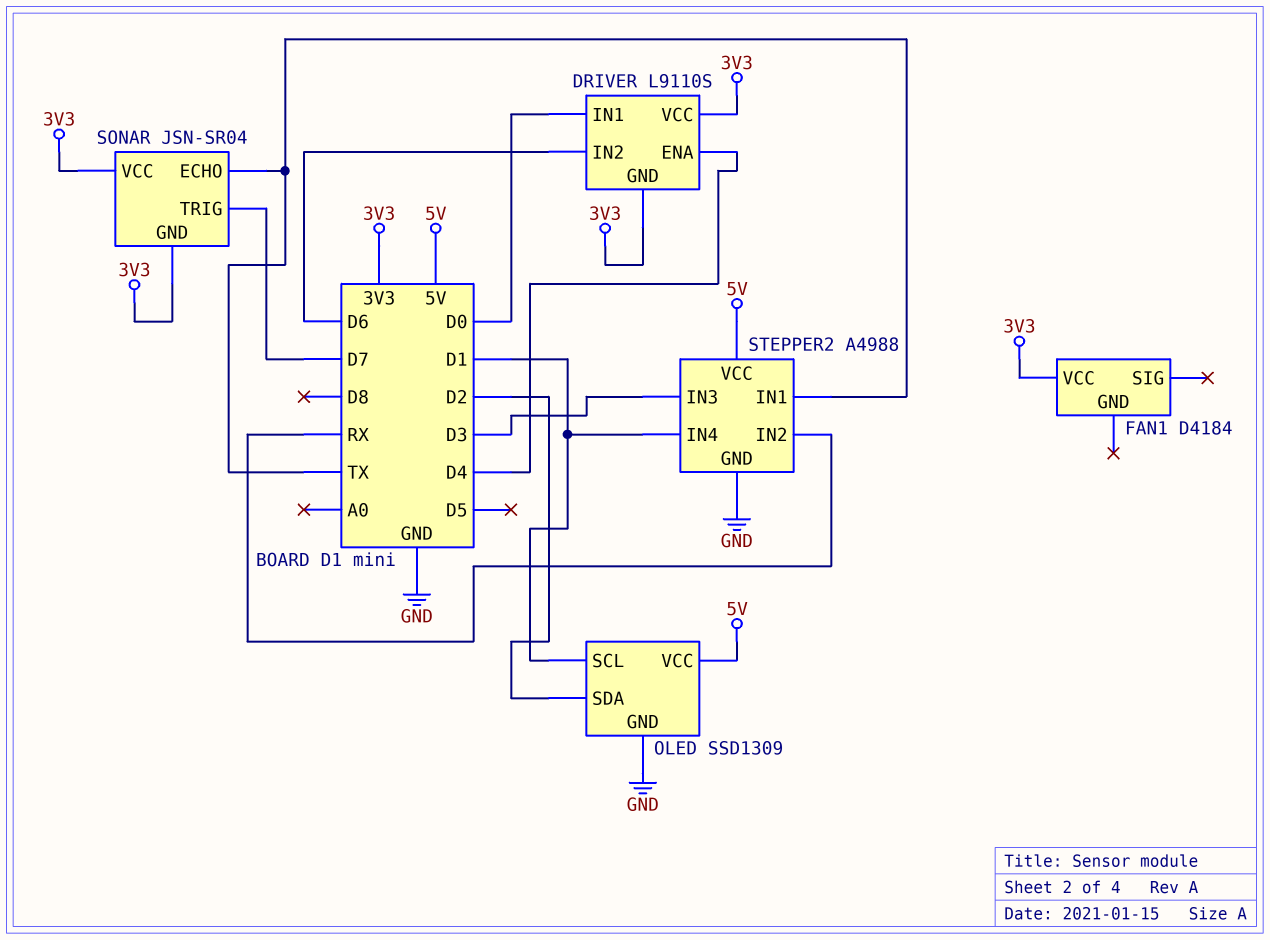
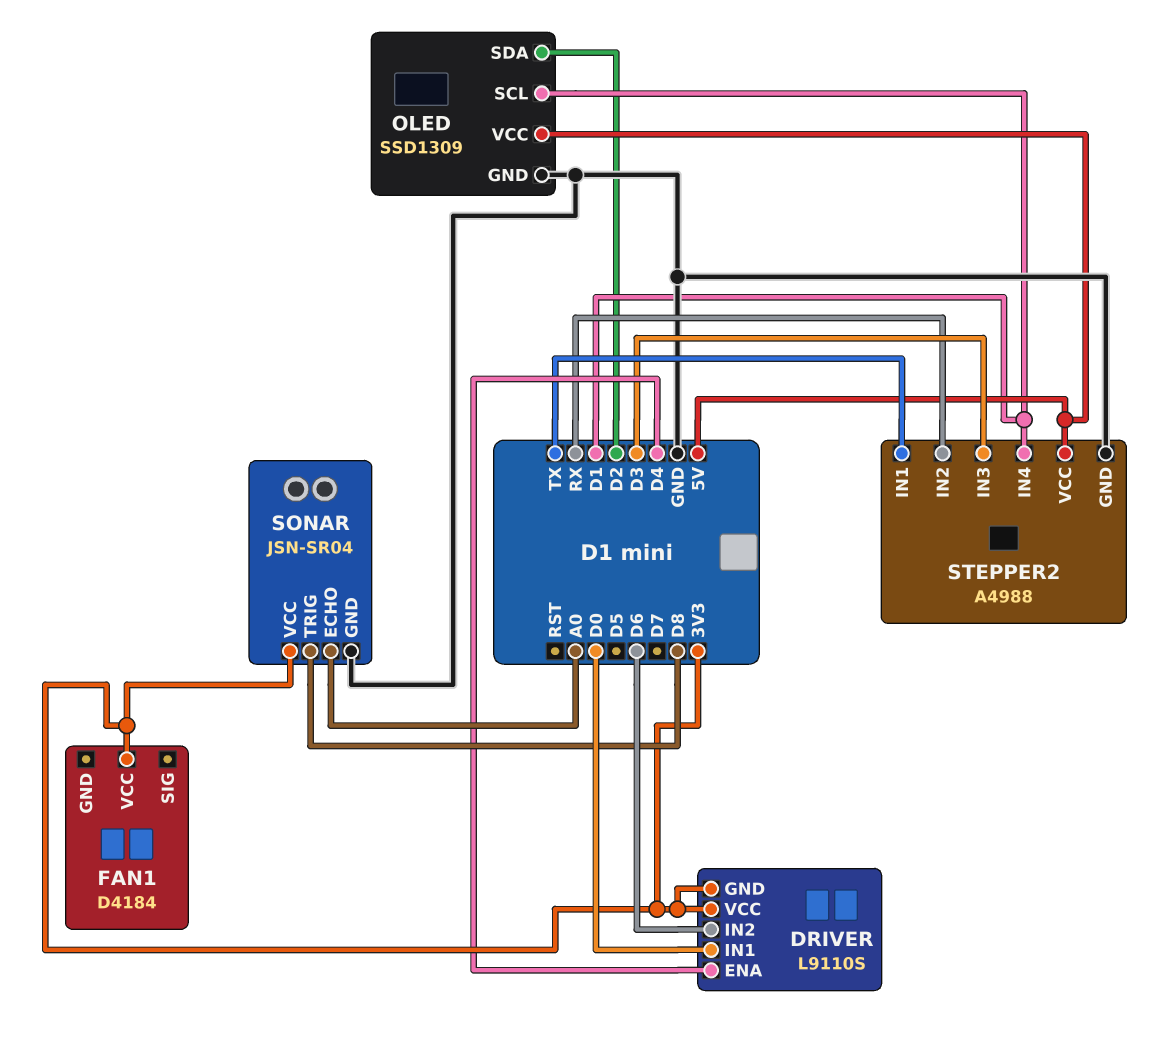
SONAR pin ECHO: TX -> A0
SONAR pin GND: 3V3 -> GND
SONAR pin TRIG: D7 -> D8

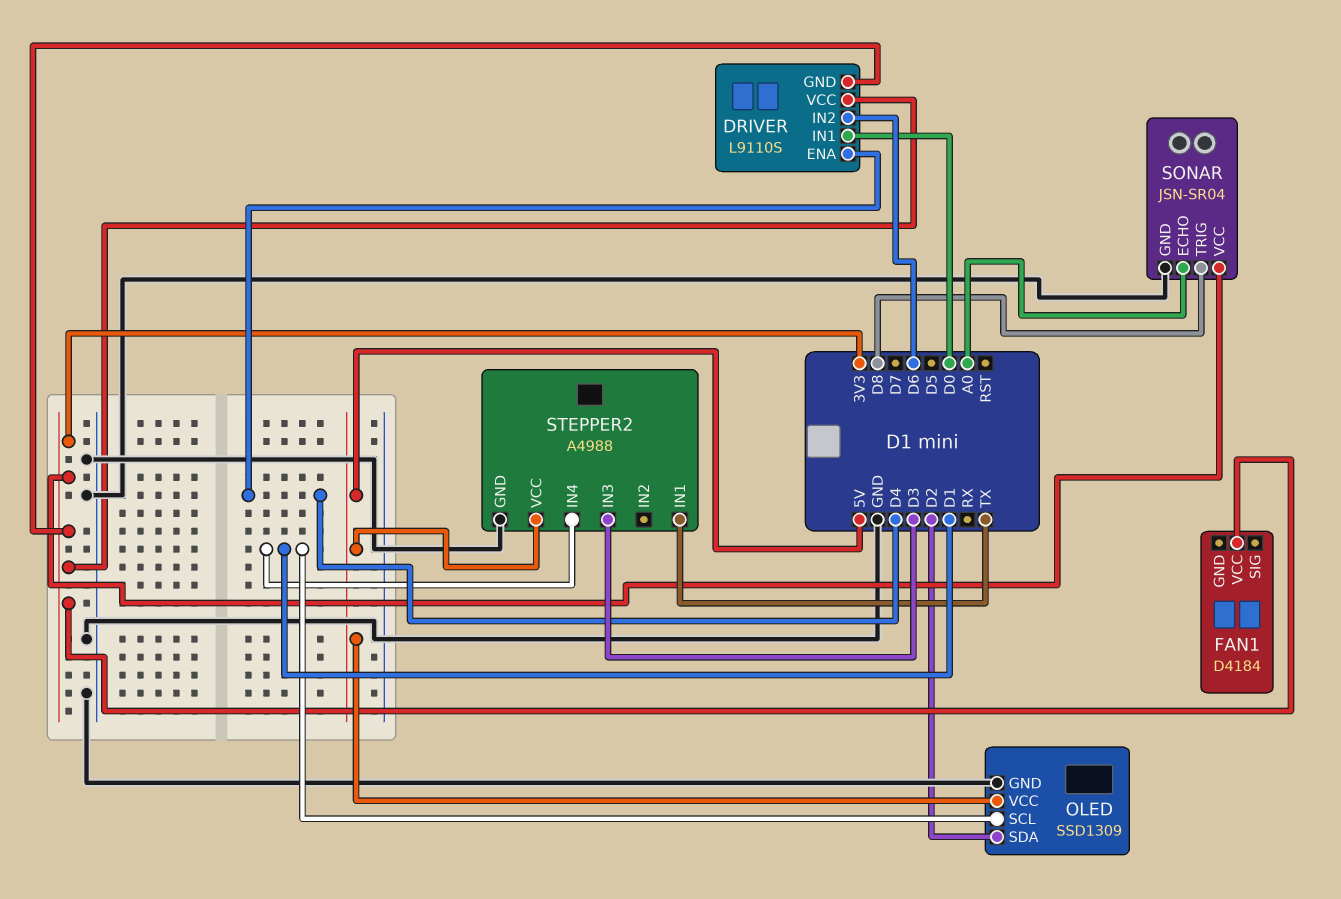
STEPPER2 pin IN2: RX -> none

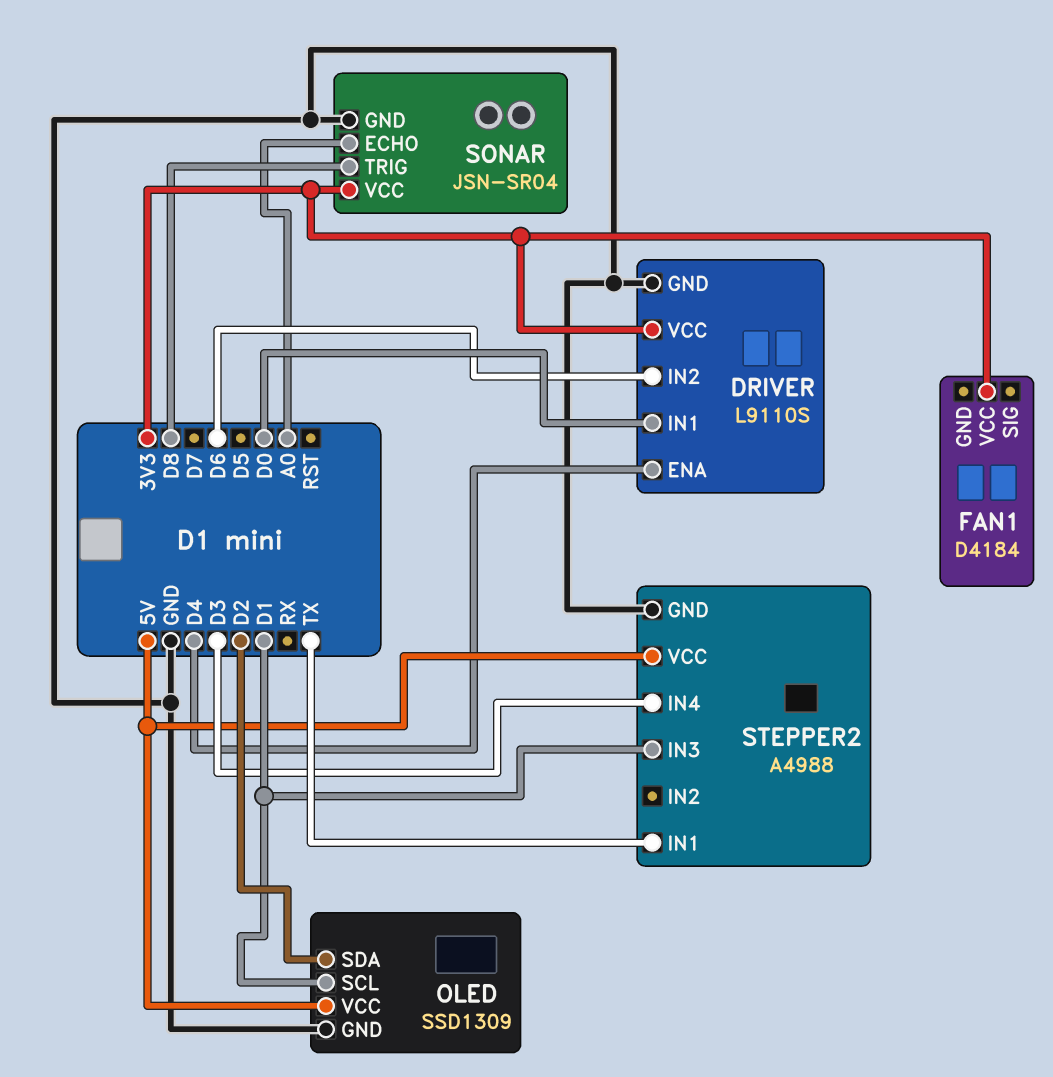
DRIVER pin GND: 3V3 -> GND
STEPPER2 pin IN3: D3 -> D1
STEPPER2 pin IN4: D1 -> D3

